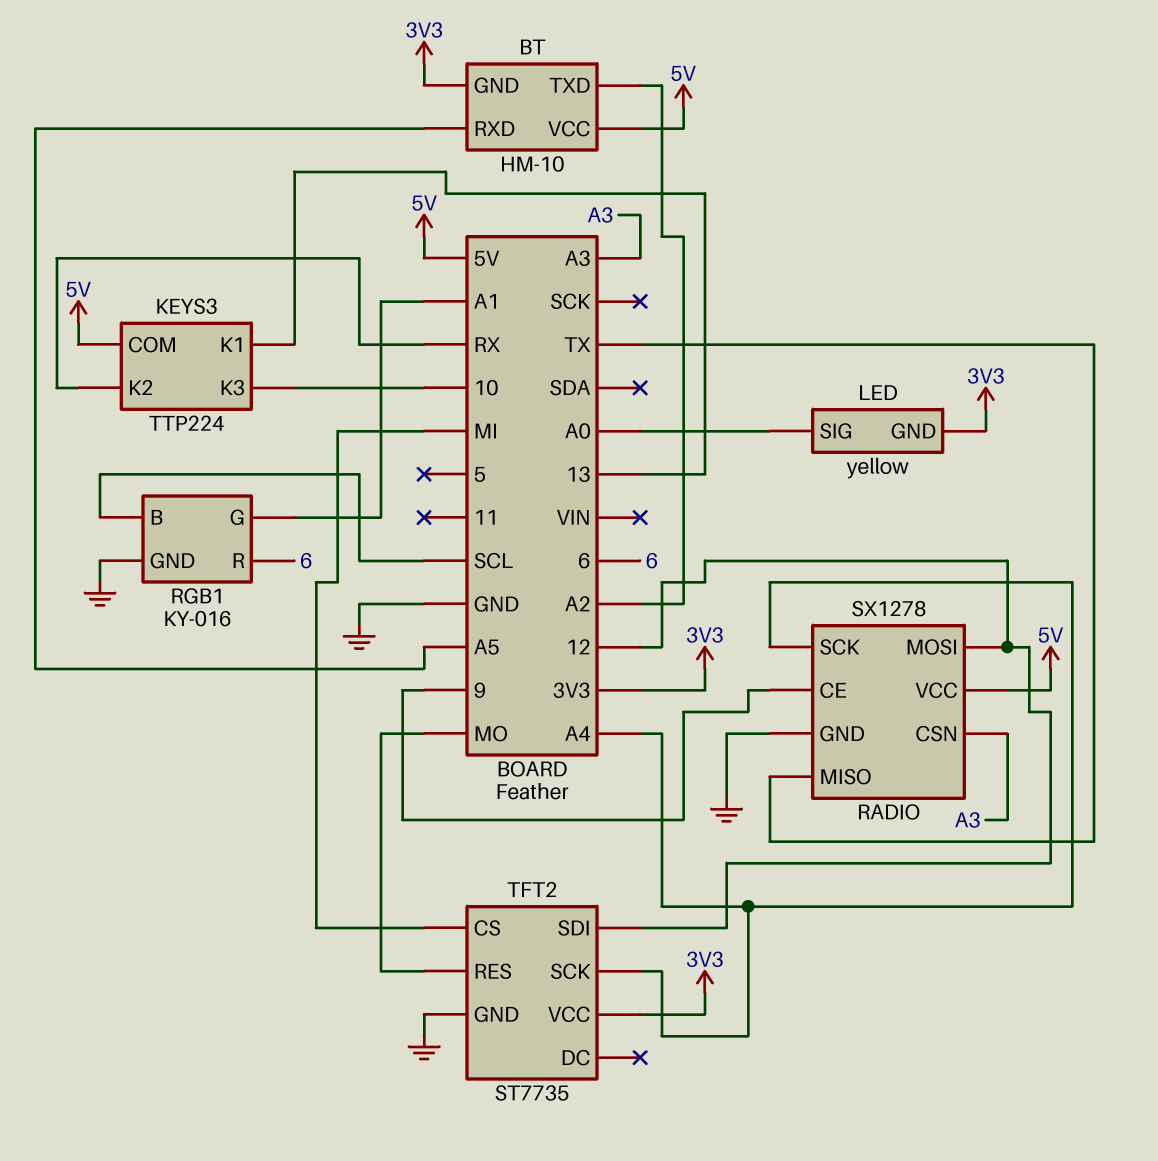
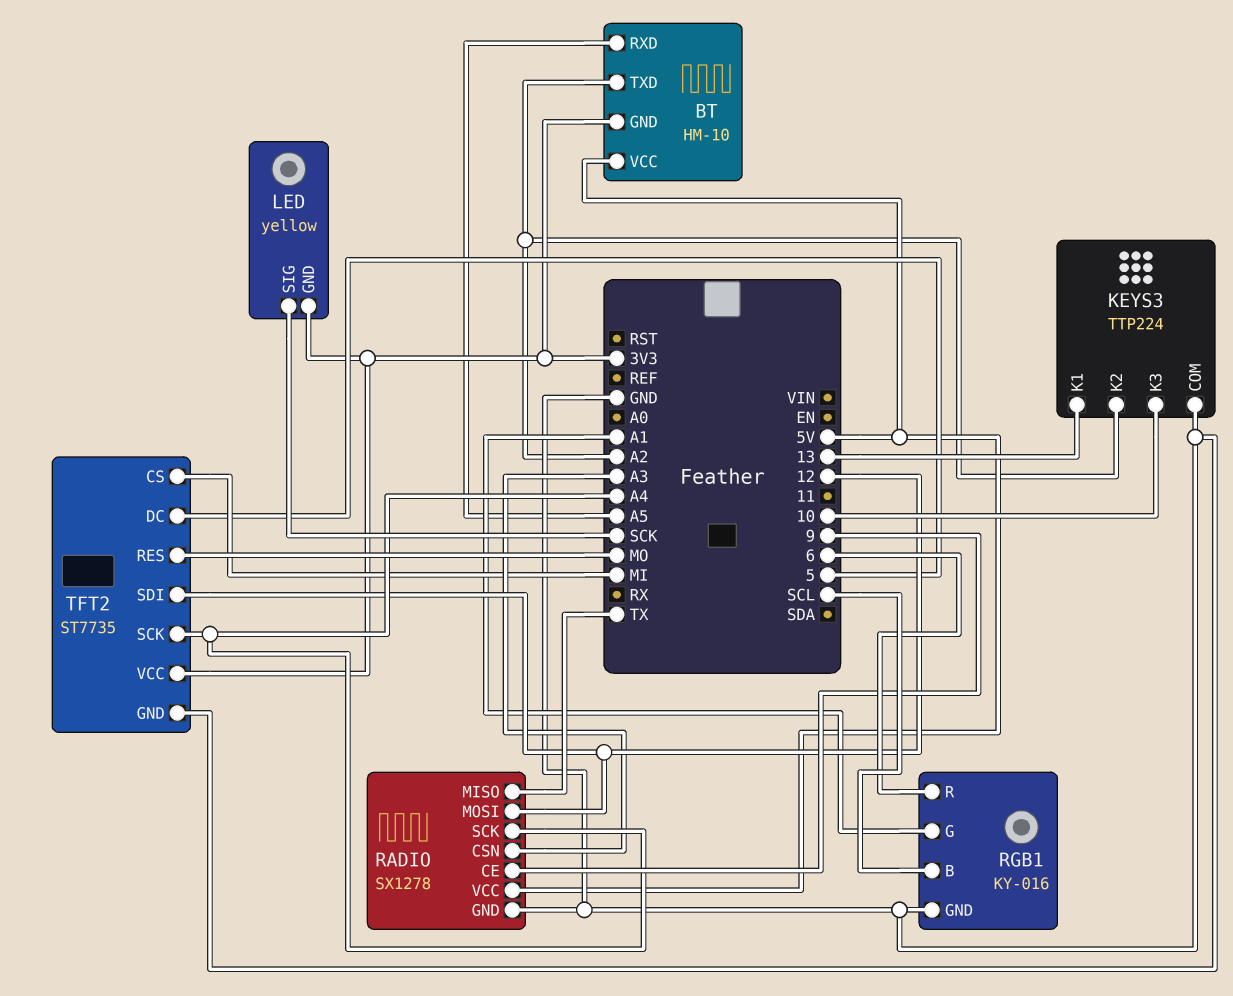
KEYS3 pin COM: 5V -> GND
KEYS3 pin K2: RX -> A2
LED pin SIG: A0 -> SCK
TFT2 pin DC: none -> 5

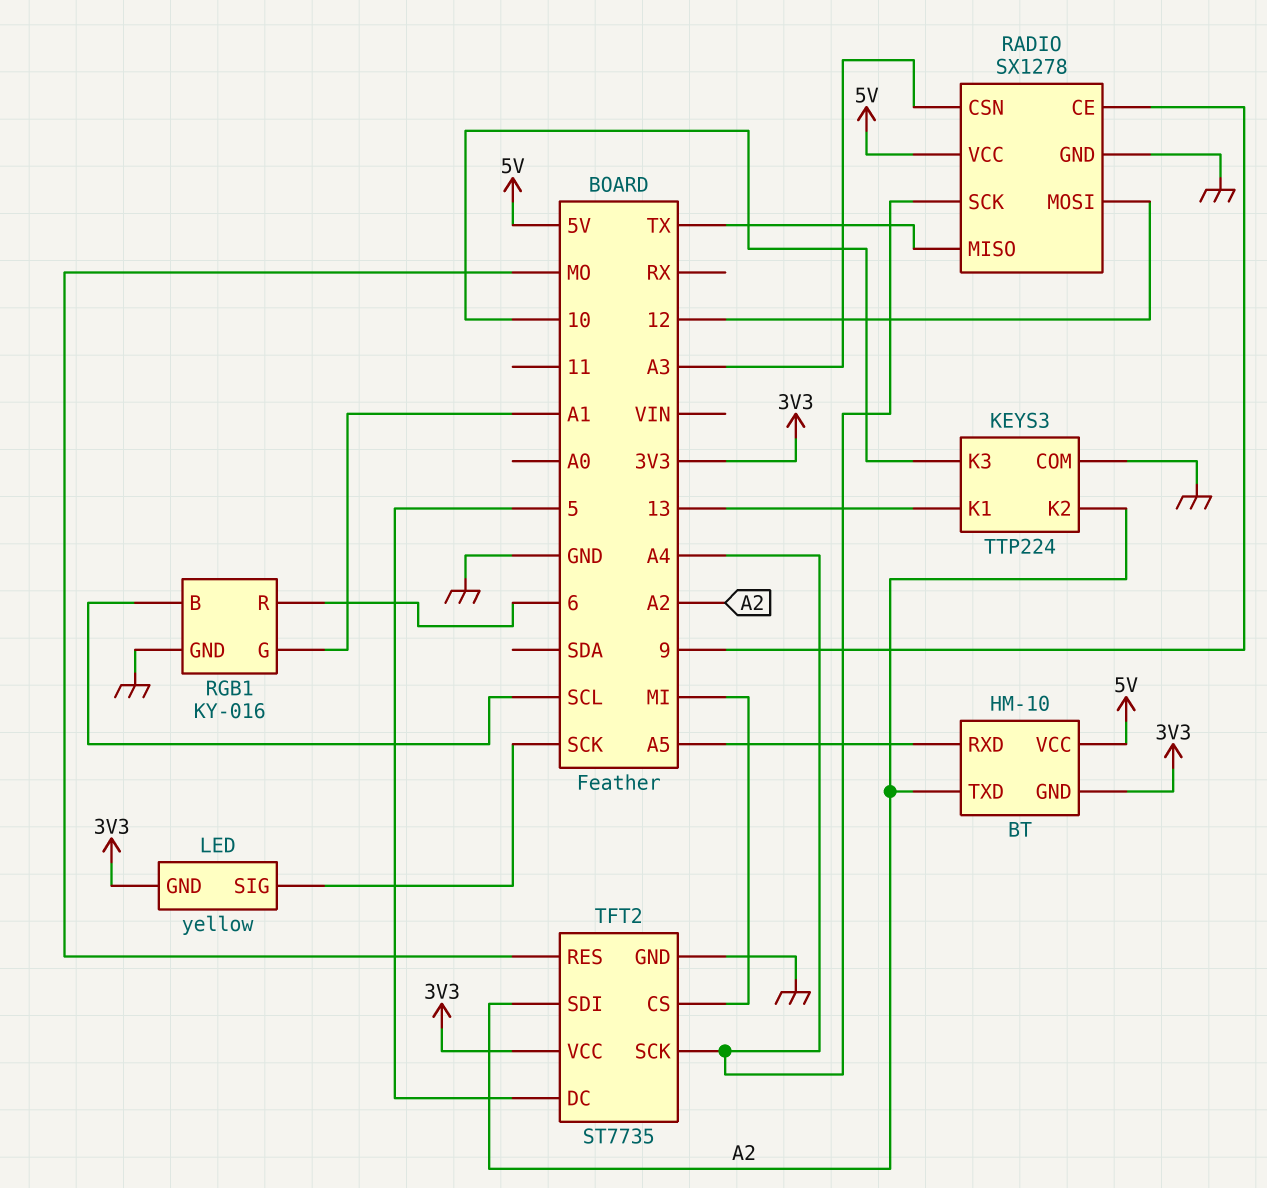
TFT2 pin SDI: 12 -> A2

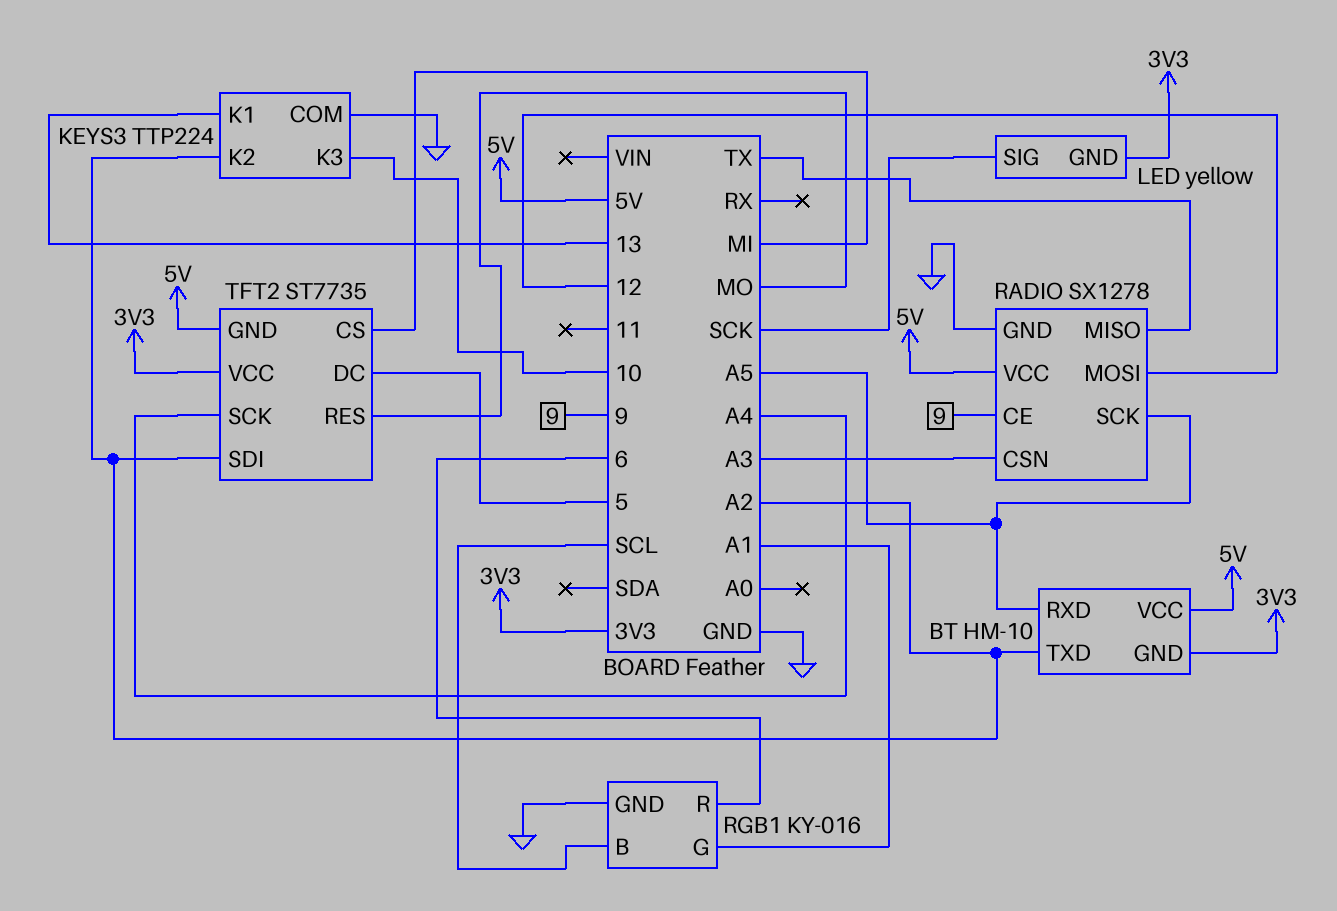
RADIO pin SCK: A4 -> A5
TFT2 pin GND: GND -> 5V

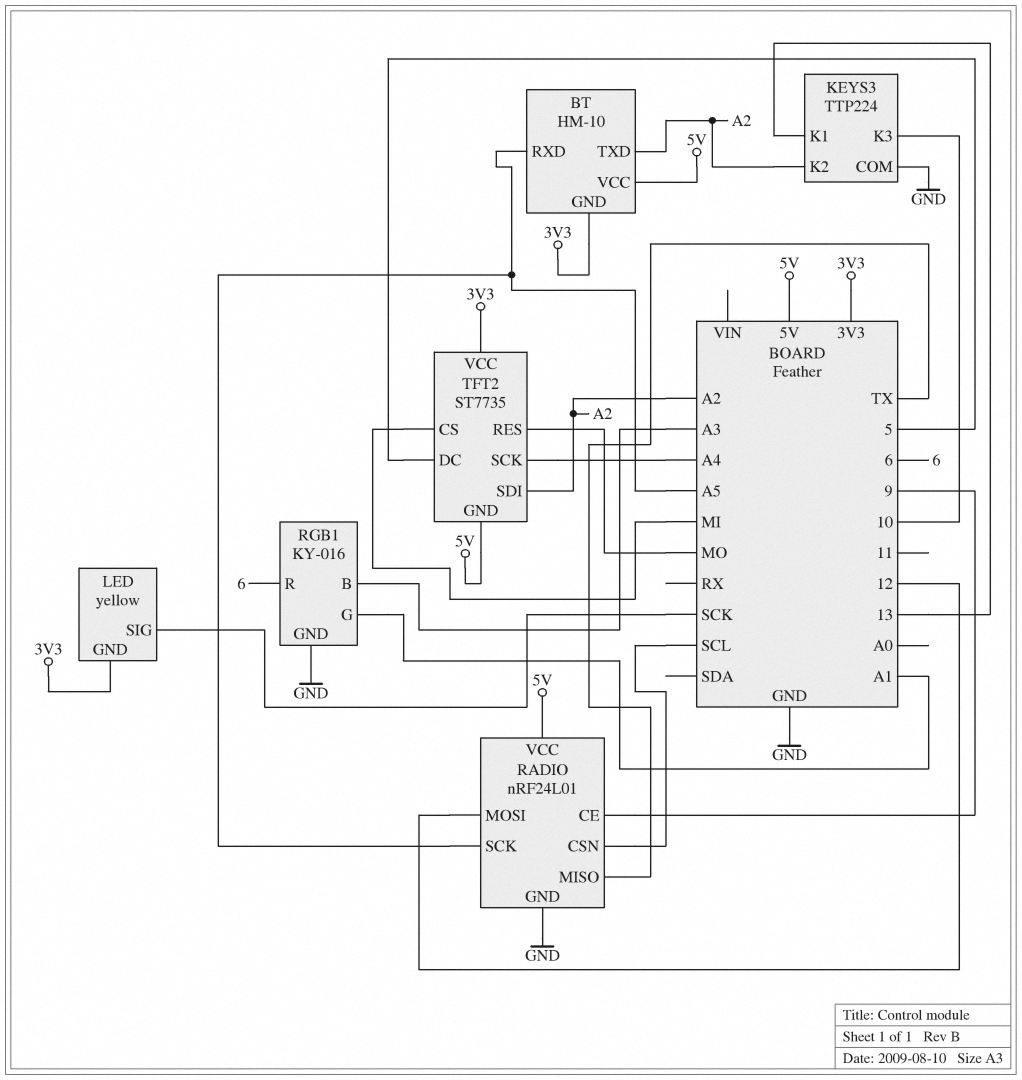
RADIO: SX1278 -> nRF24L01
RADIO pin CSN: A3 -> SCL
RGB1 pin B: SCL -> A3

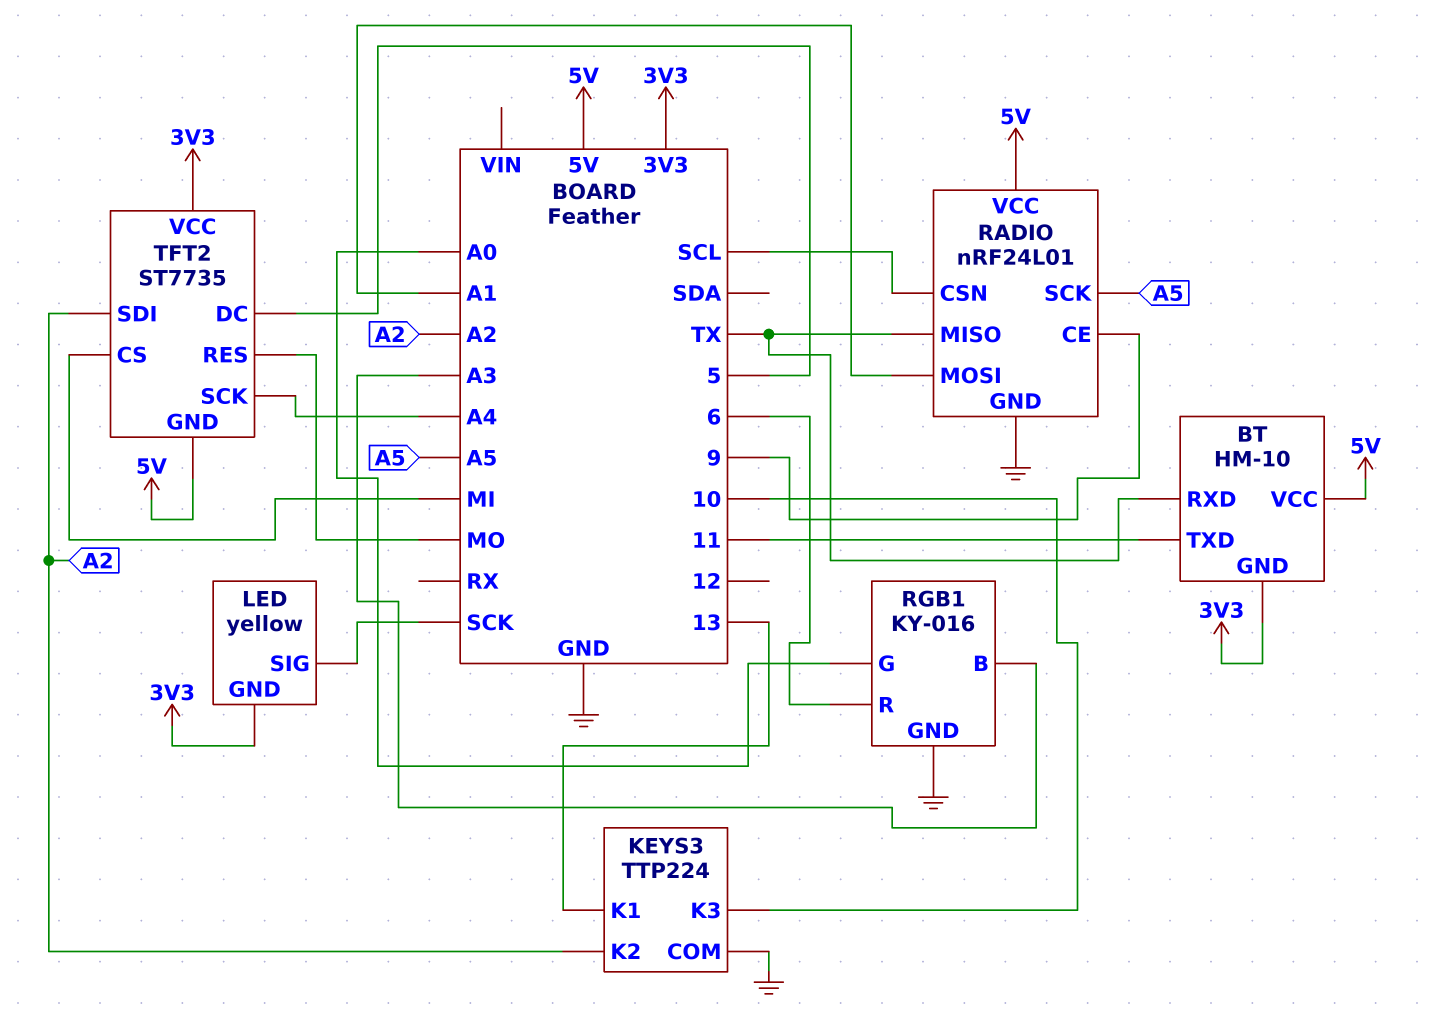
BT pin RXD: A5 -> TX
BT pin TXD: A2 -> 11
RADIO pin MOSI: 12 -> A1
RGB1 pin G: A1 -> A0

